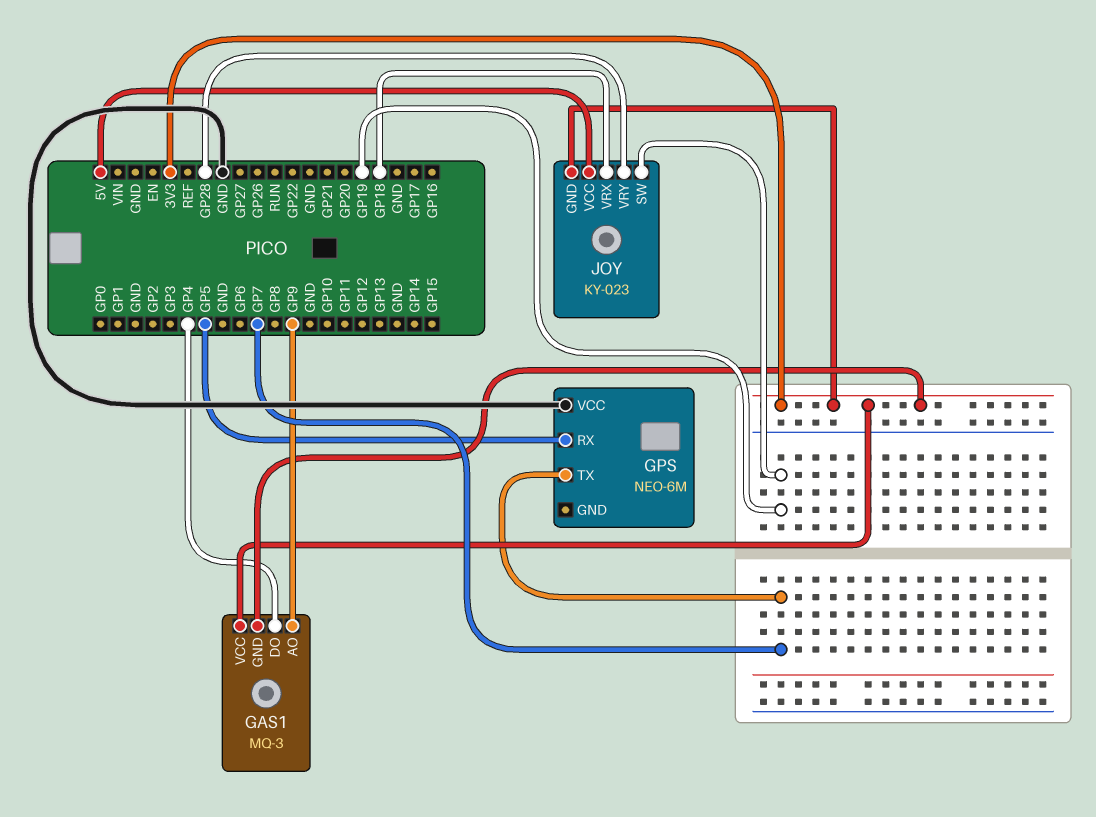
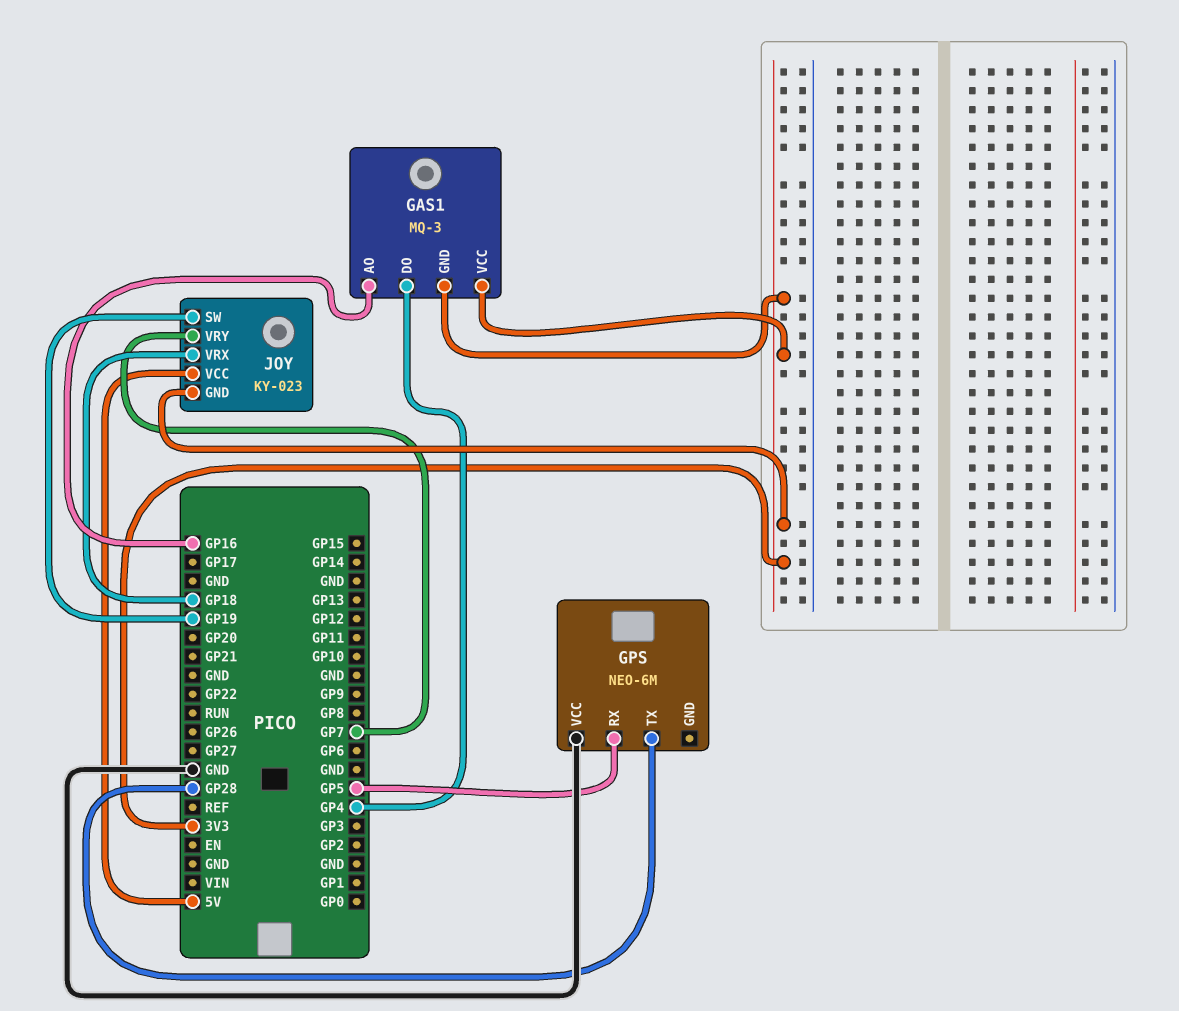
GAS1 pin AO: GP9 -> GP16
GPS pin TX: GP7 -> GP28
JOY pin VRY: GP28 -> GP7

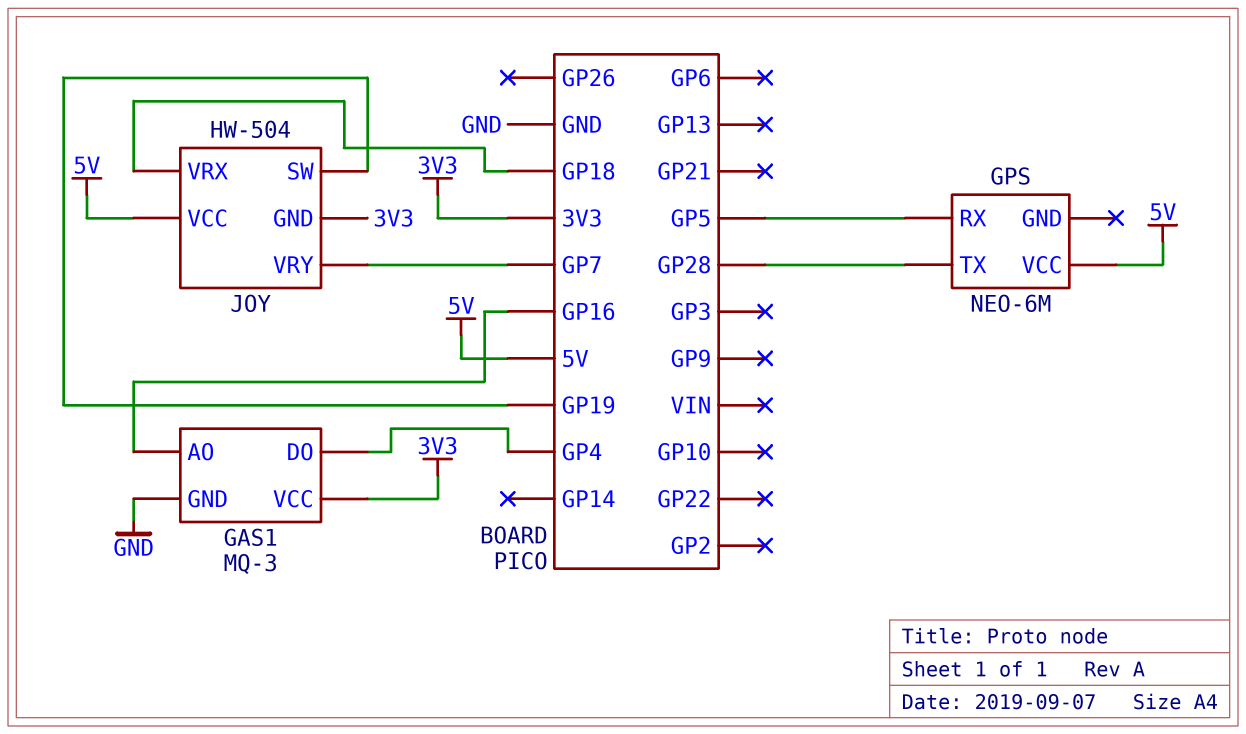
GAS1 pin GND: 3V3 -> GND
GPS pin VCC: GND -> 5V
JOY: KY-023 -> HW-504

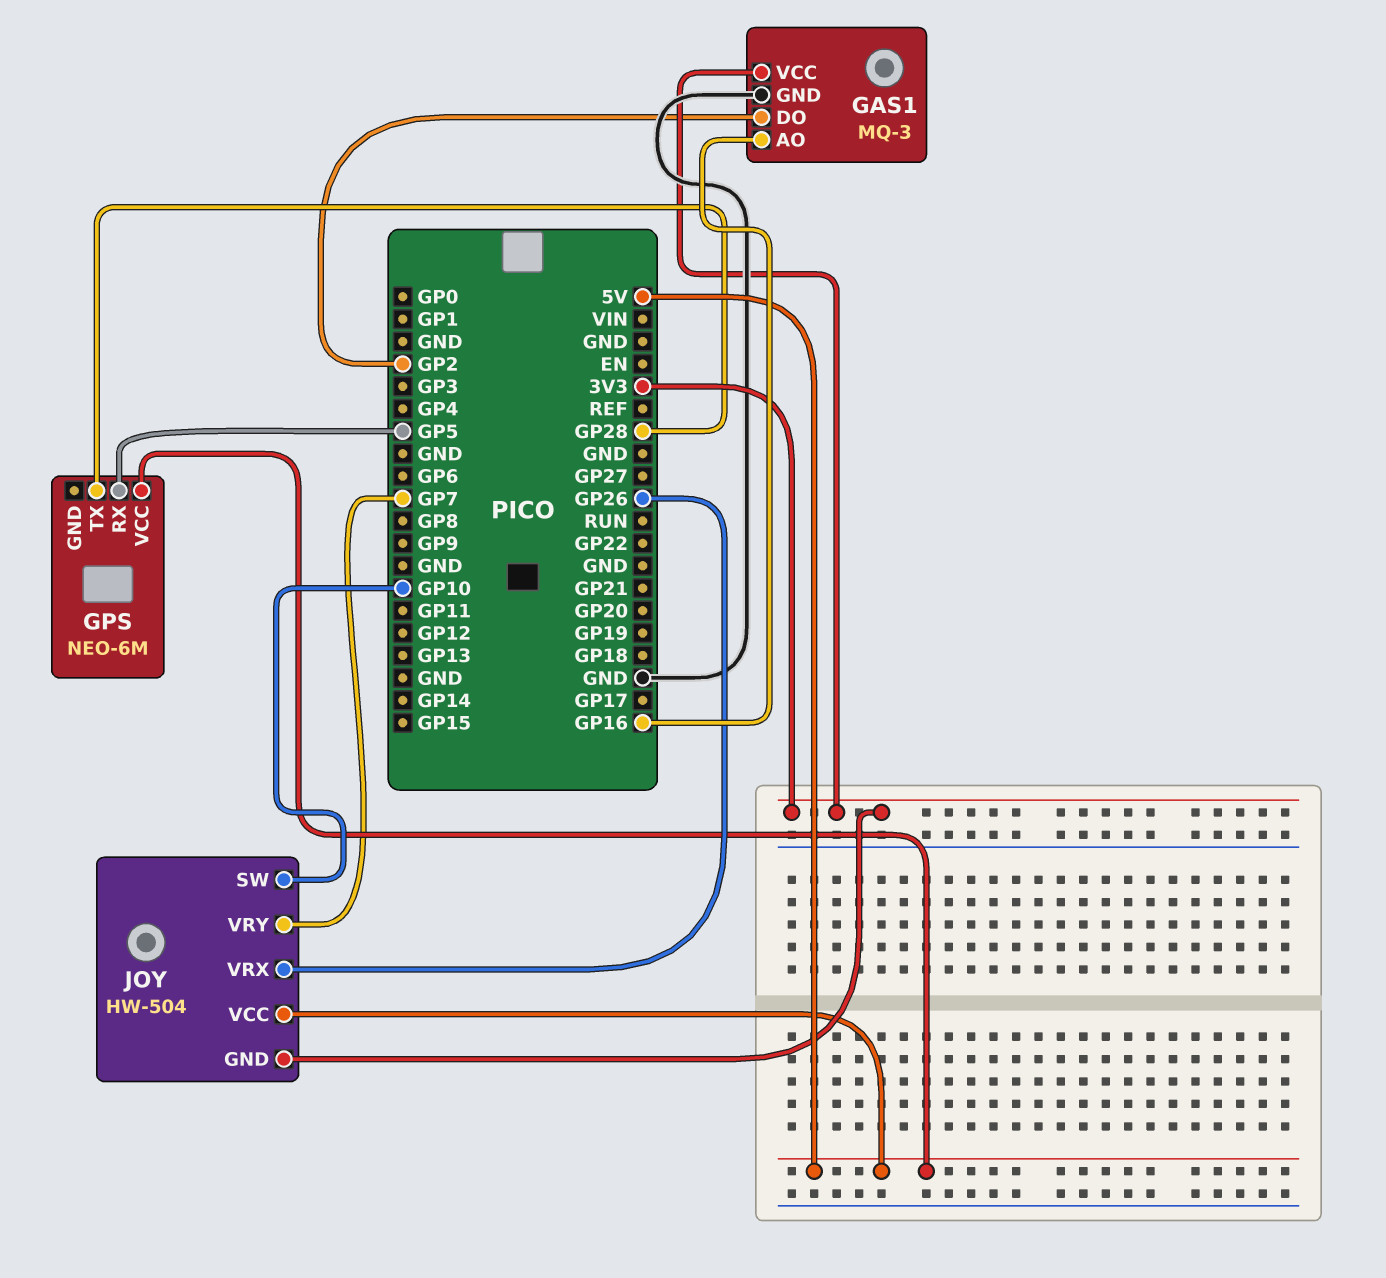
GAS1 pin DO: GP4 -> GP2
JOY pin SW: GP19 -> GP10
JOY pin VRX: GP18 -> GP26

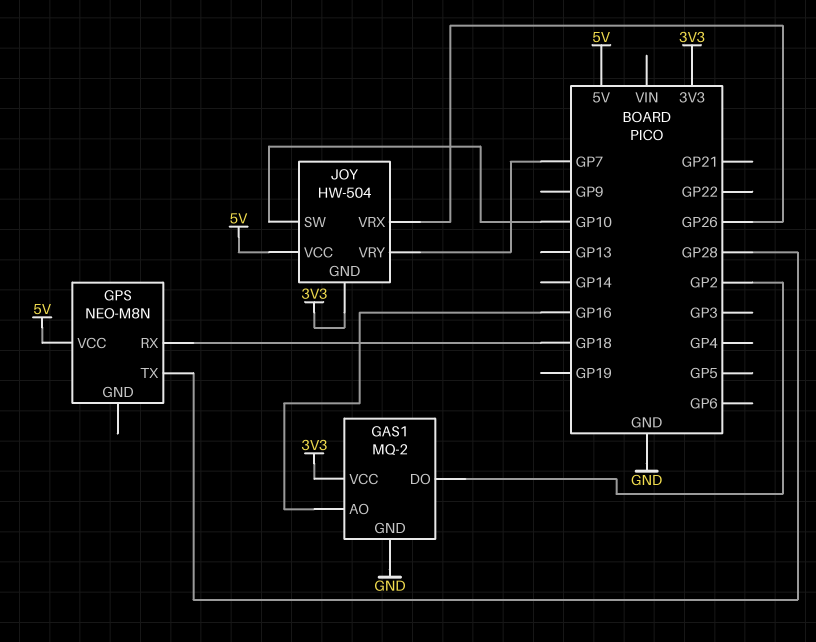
GAS1: MQ-3 -> MQ-2
GPS: NEO-6M -> NEO-M8N
GPS pin RX: GP5 -> GP18

